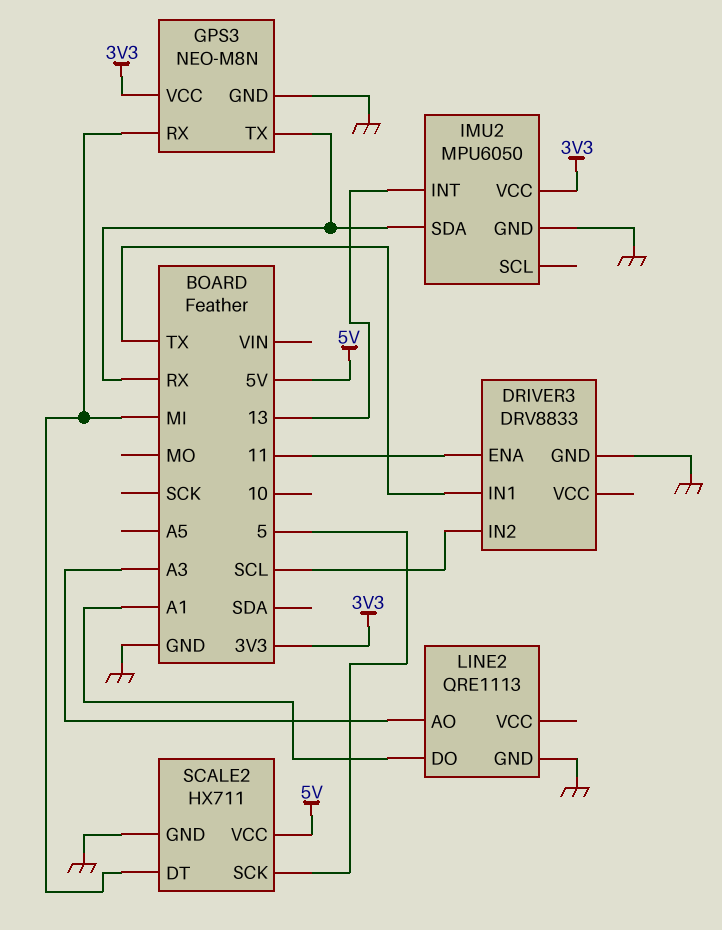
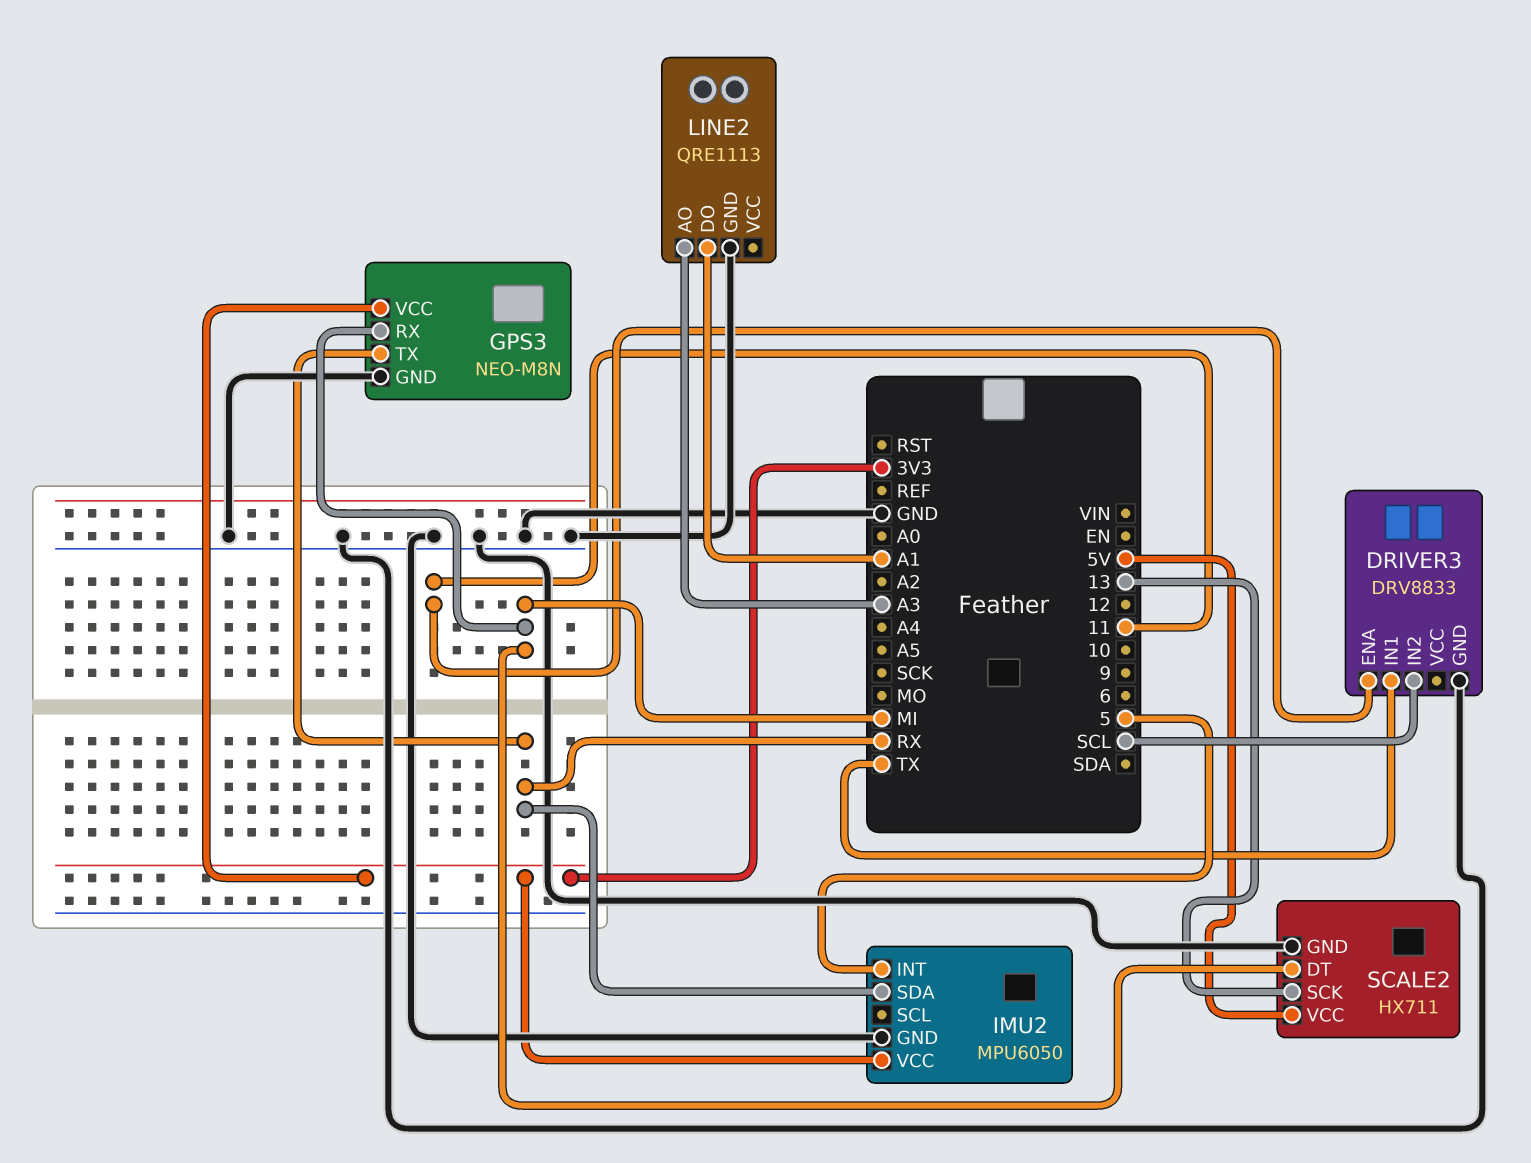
IMU2 pin INT: 13 -> 5
SCALE2 pin SCK: 5 -> 13

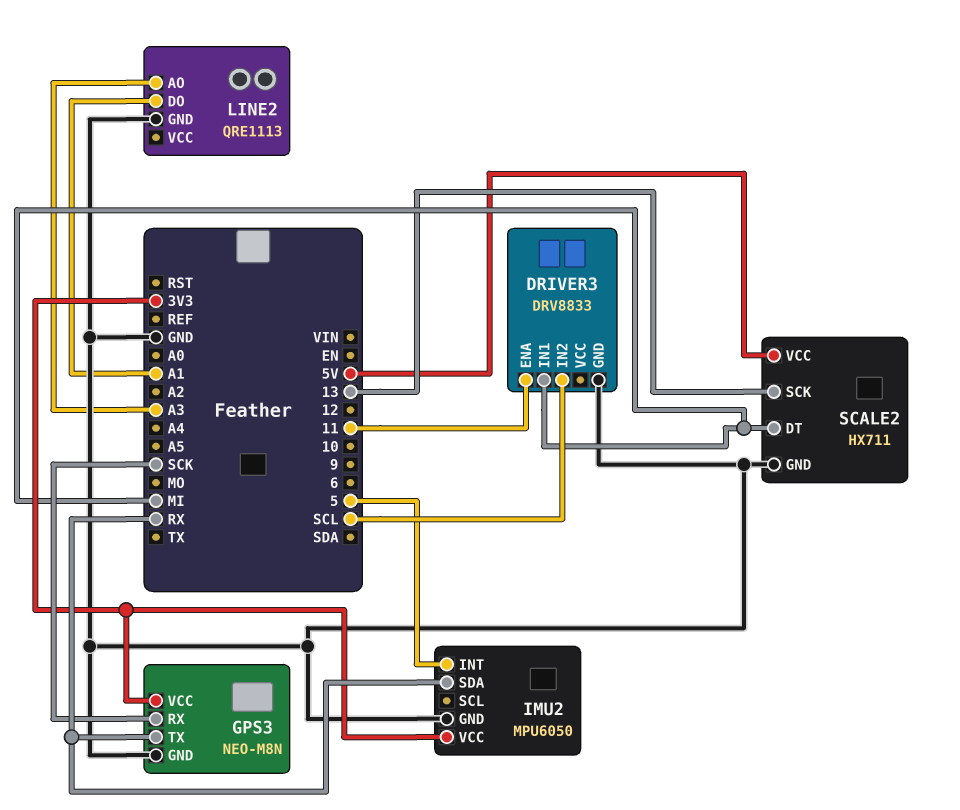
DRIVER3 pin IN1: TX -> MI
GPS3 pin RX: MI -> SCK

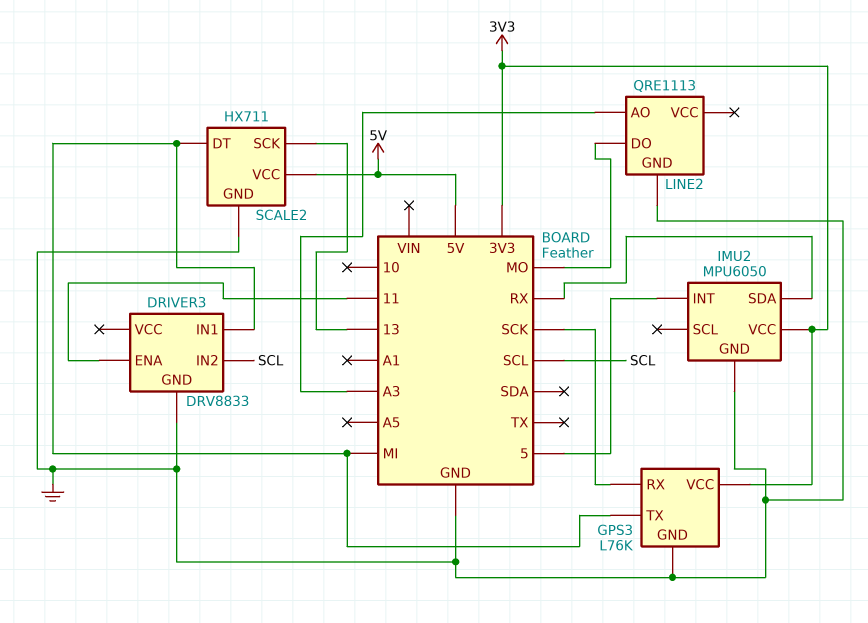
GPS3: NEO-M8N -> L76K
GPS3 pin TX: RX -> MI
LINE2 pin DO: A1 -> MO

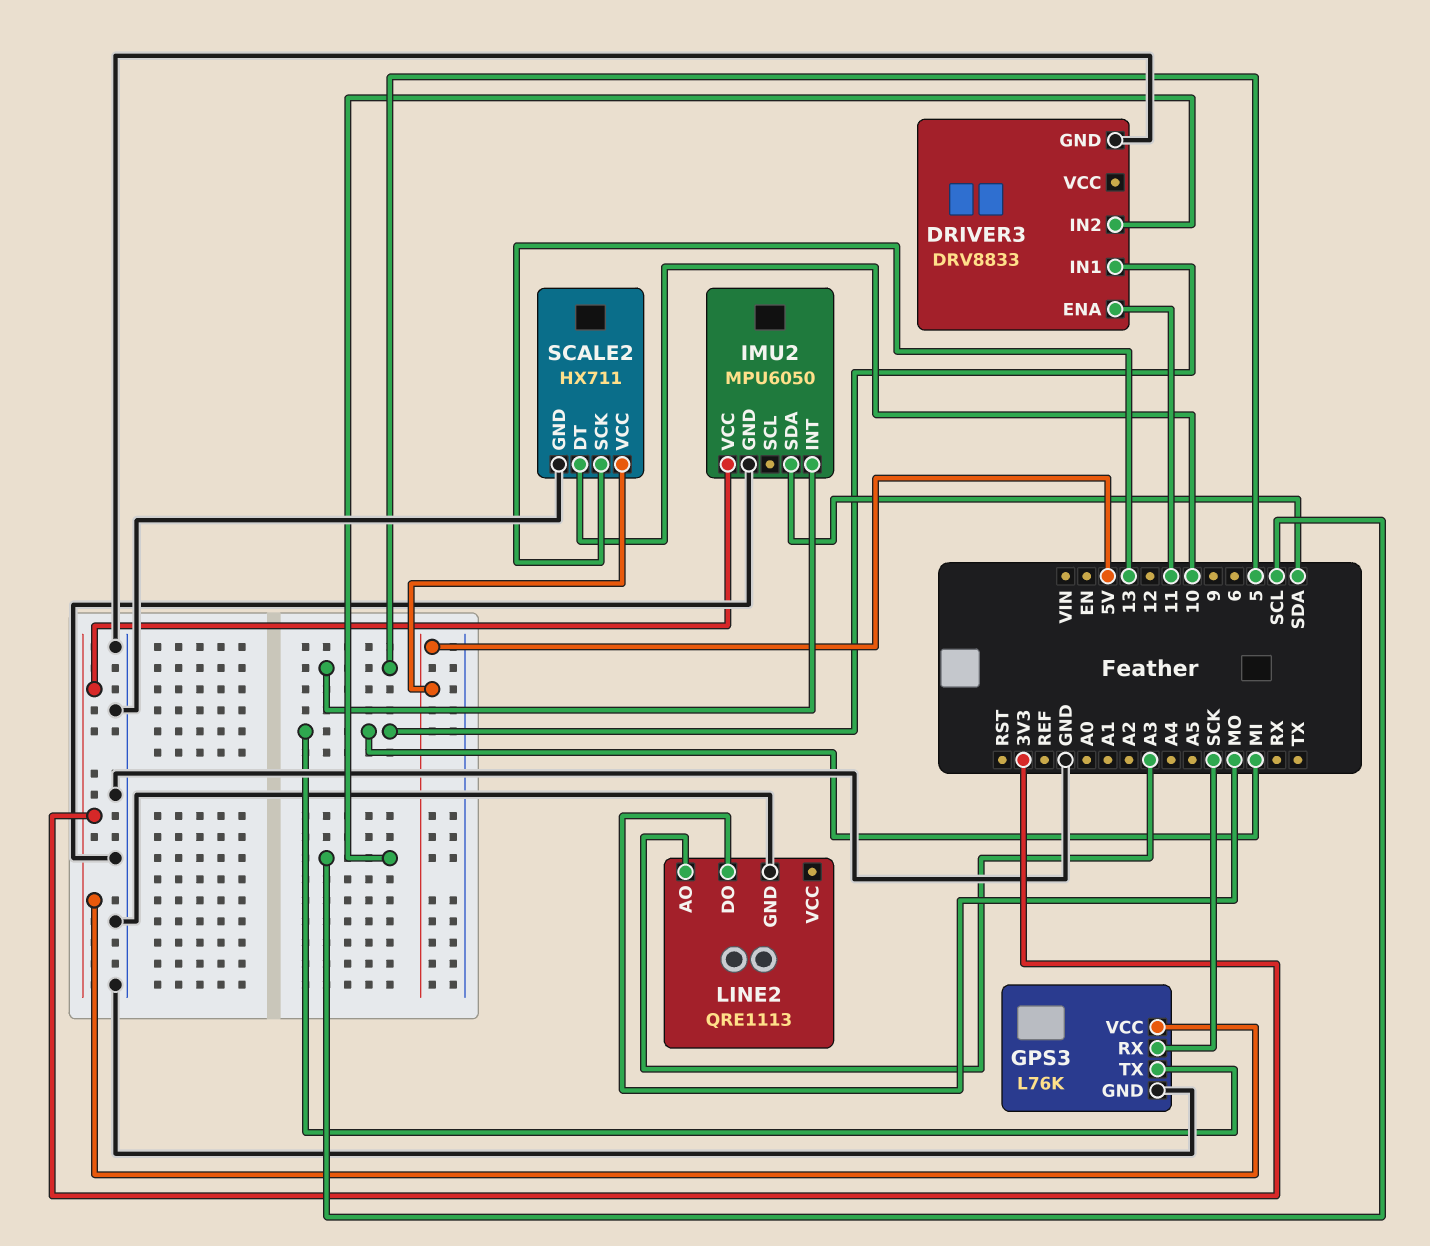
IMU2 pin SDA: RX -> SDA
SCALE2 pin DT: MI -> 10

